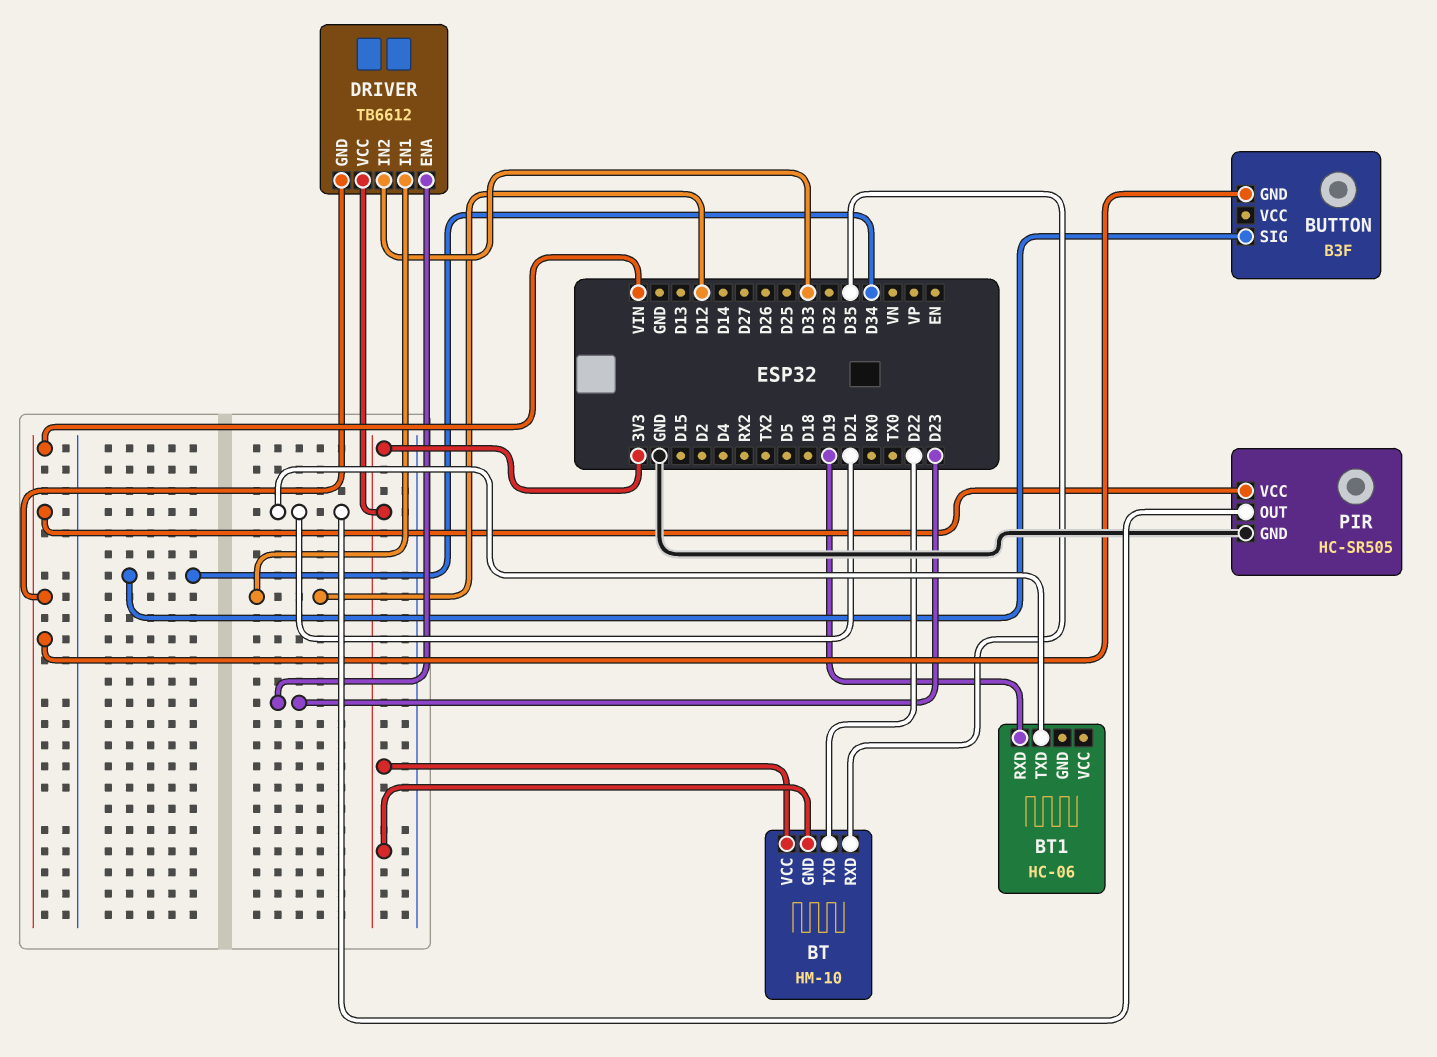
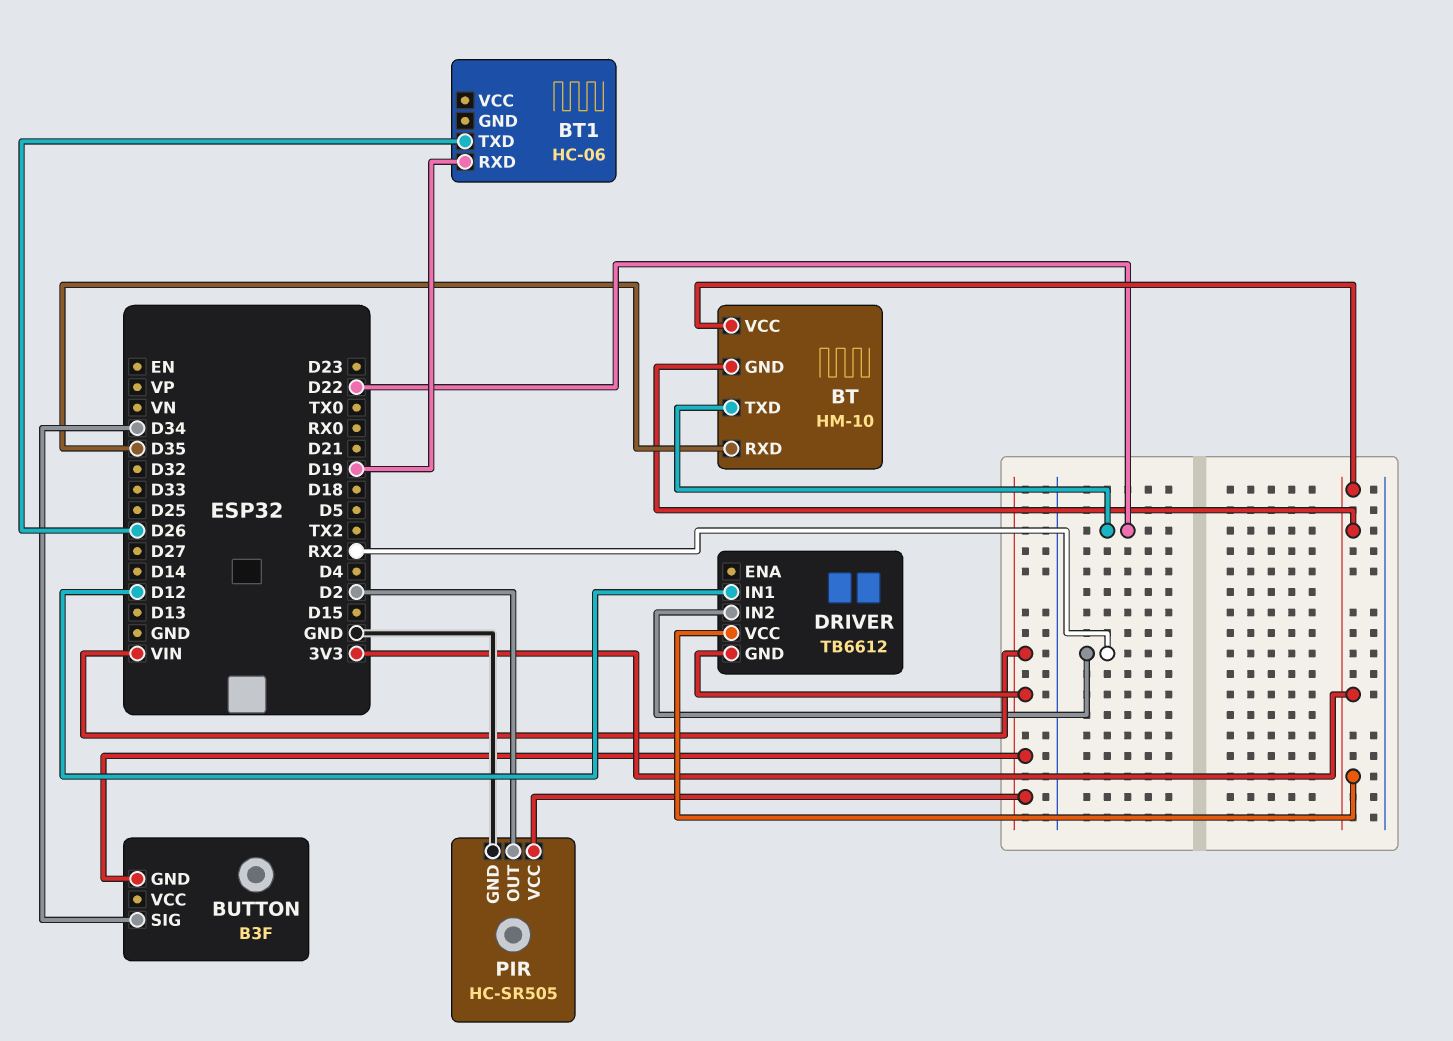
BT1 pin TXD: D21 -> D26
DRIVER pin ENA: D23 -> none
DRIVER pin IN2: D33 -> RX2
PIR pin OUT: D21 -> D2

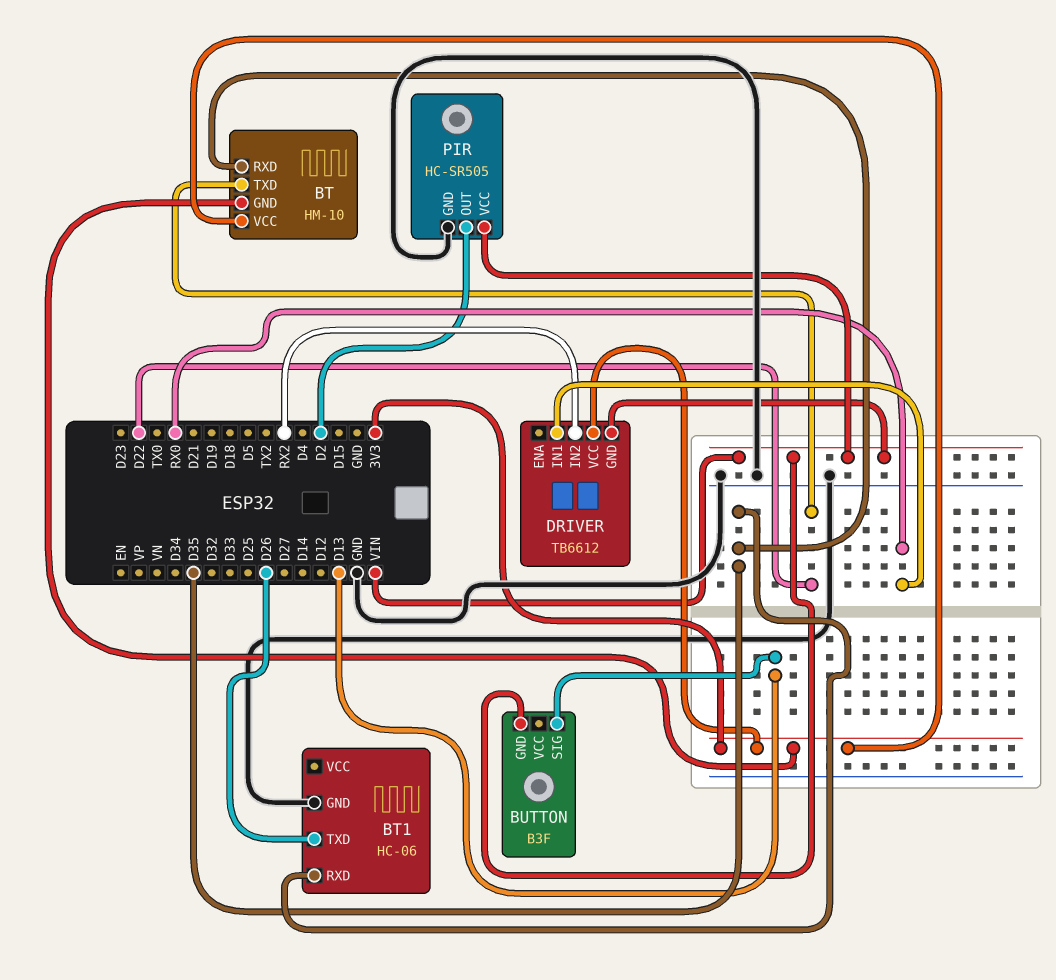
BT1 pin GND: none -> GND
BT1 pin RXD: D19 -> D35
BUTTON pin SIG: D34 -> D13
DRIVER pin IN1: D12 -> RX0

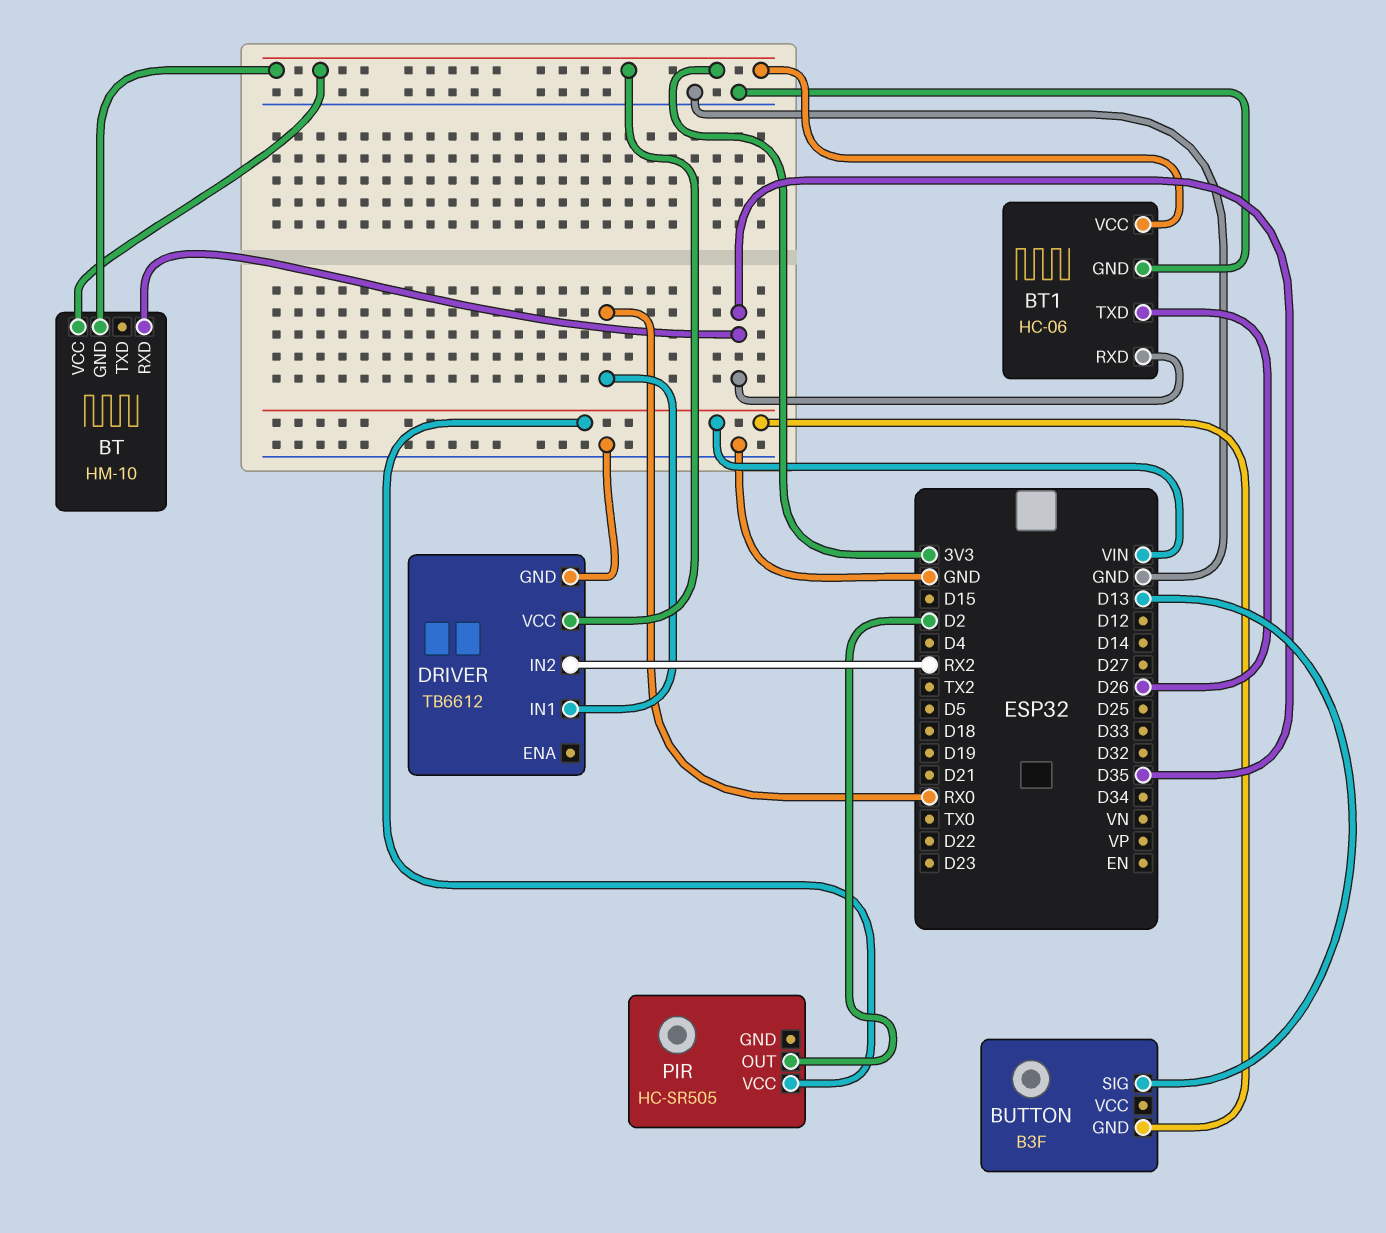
BT pin TXD: D22 -> none
BT1 pin VCC: none -> 3V3
DRIVER pin GND: VIN -> GND
PIR pin GND: GND -> none

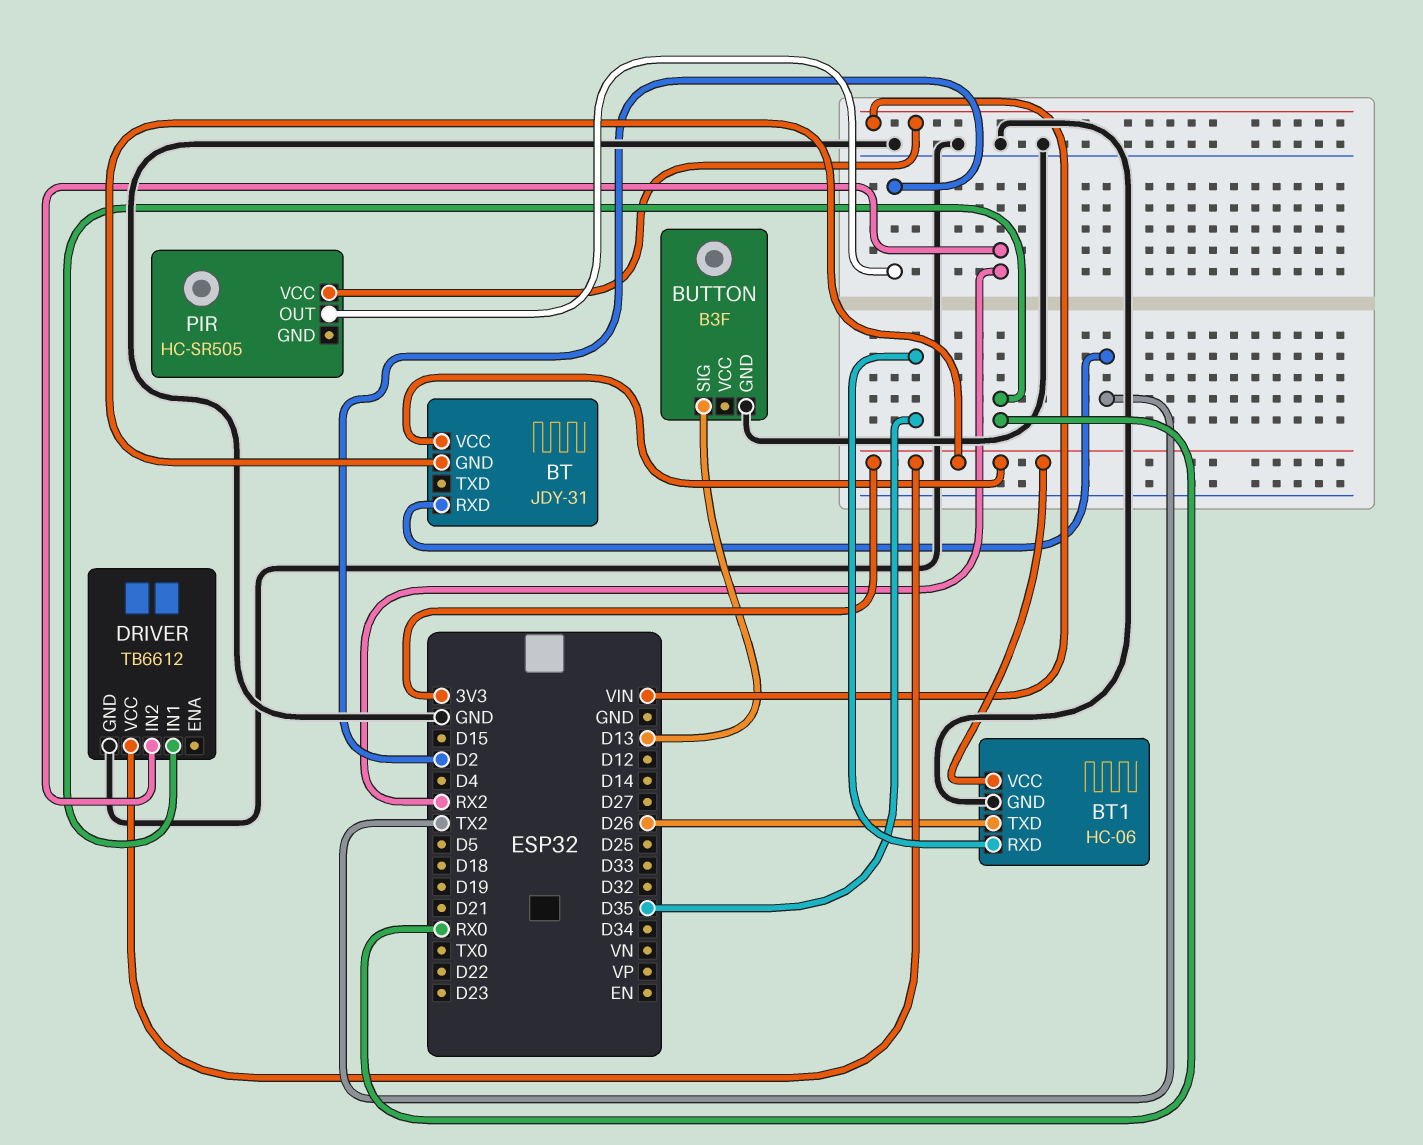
BT: HM-10 -> JDY-31
BT pin RXD: D35 -> TX2
BUTTON pin GND: VIN -> GND

